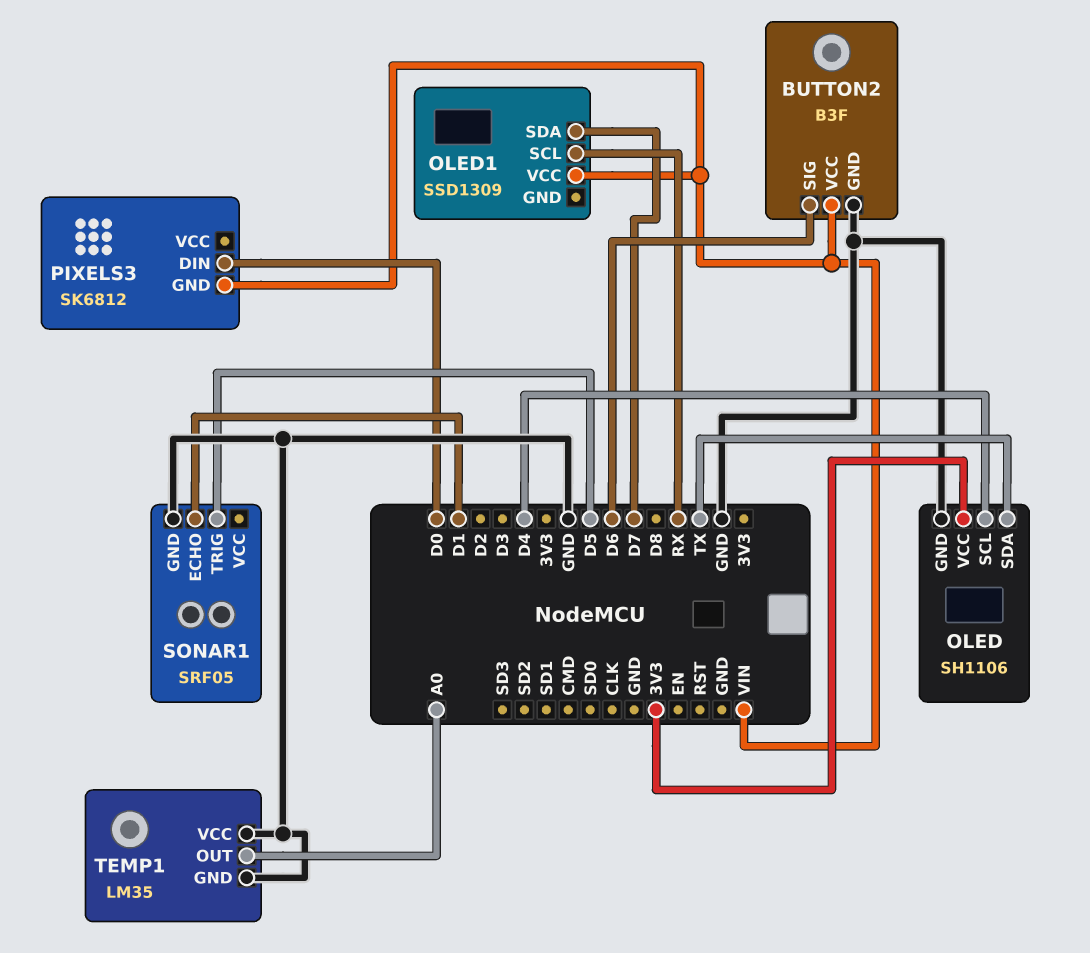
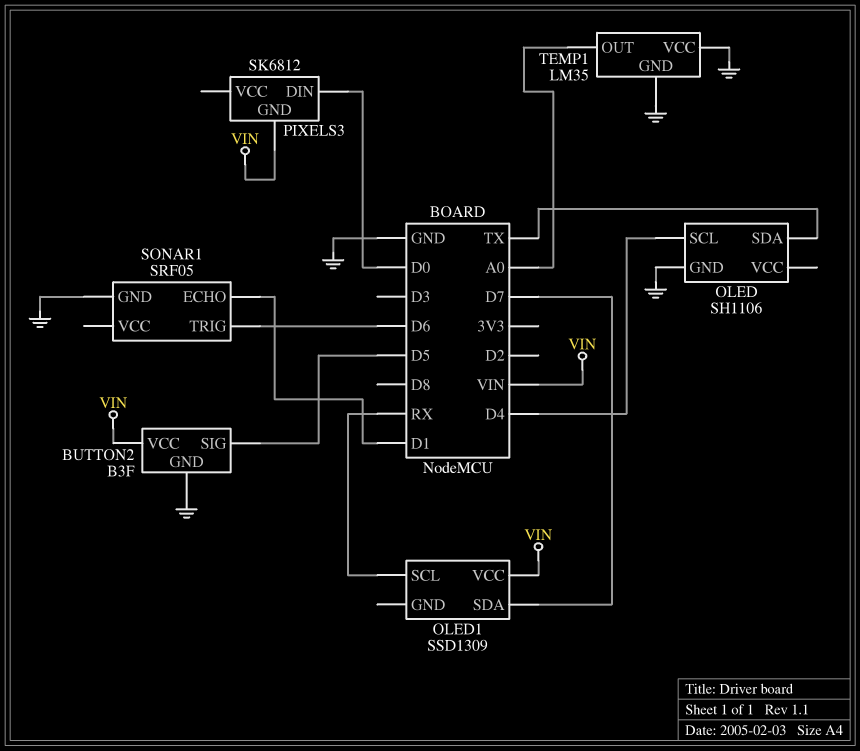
BUTTON2 pin SIG: D6 -> D5
OLED pin VCC: 3V3 -> none
SONAR1 pin TRIG: D5 -> D6

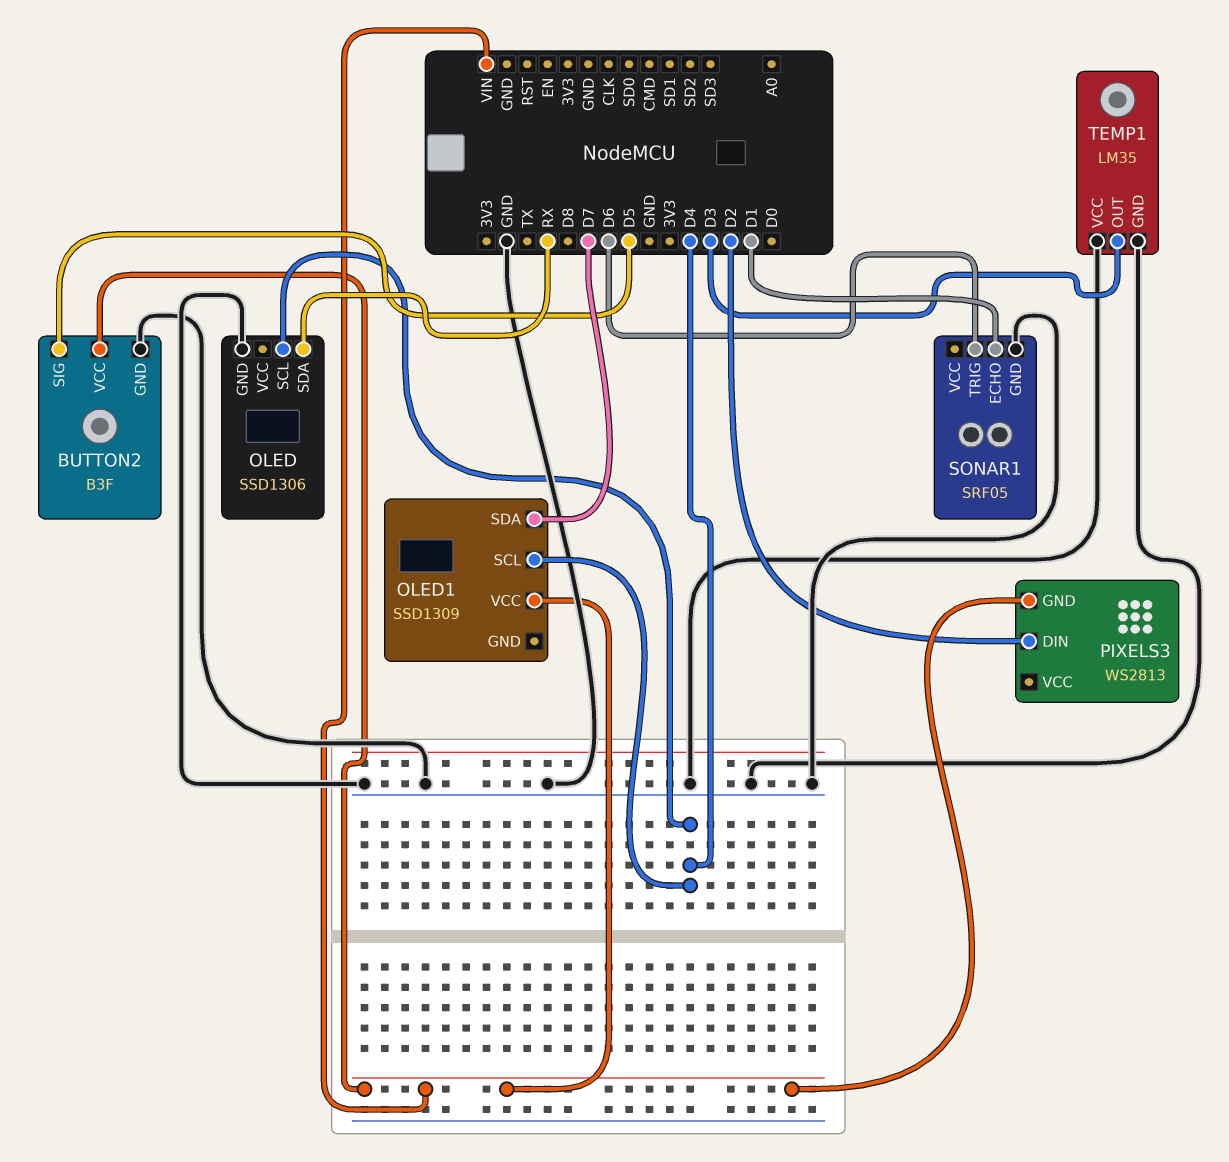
OLED: SH1106 -> SSD1306
OLED pin SDA: TX -> RX
OLED1 pin SCL: RX -> D4
PIXELS3: SK6812 -> WS2813
PIXELS3 pin DIN: D0 -> D2
TEMP1 pin OUT: A0 -> D3

